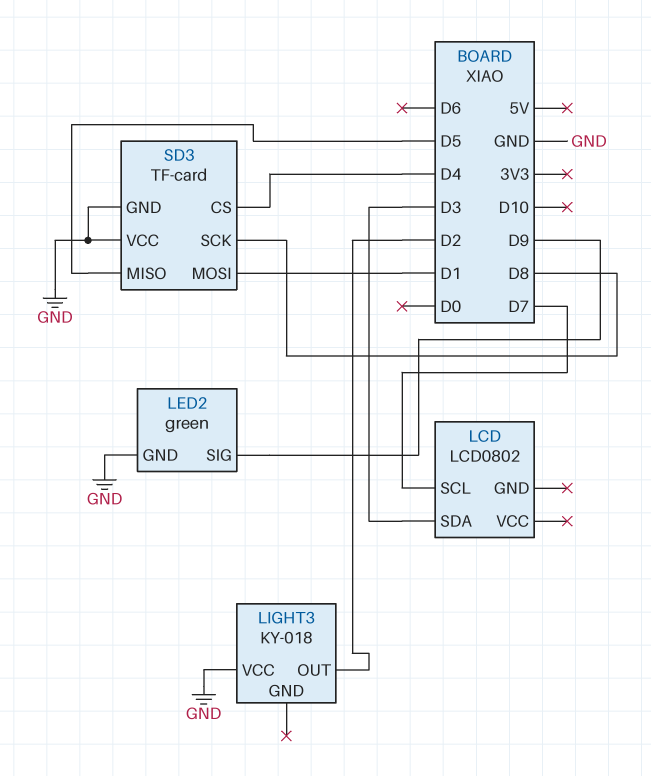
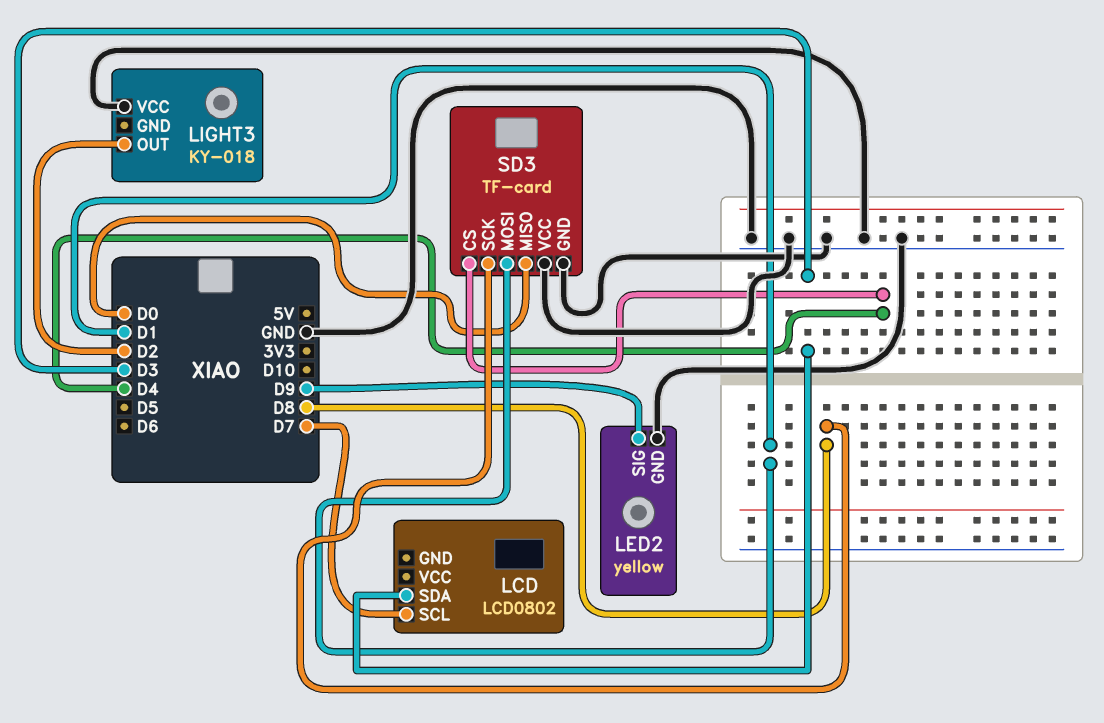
LED2: green -> yellow
SD3 pin MISO: D5 -> D0

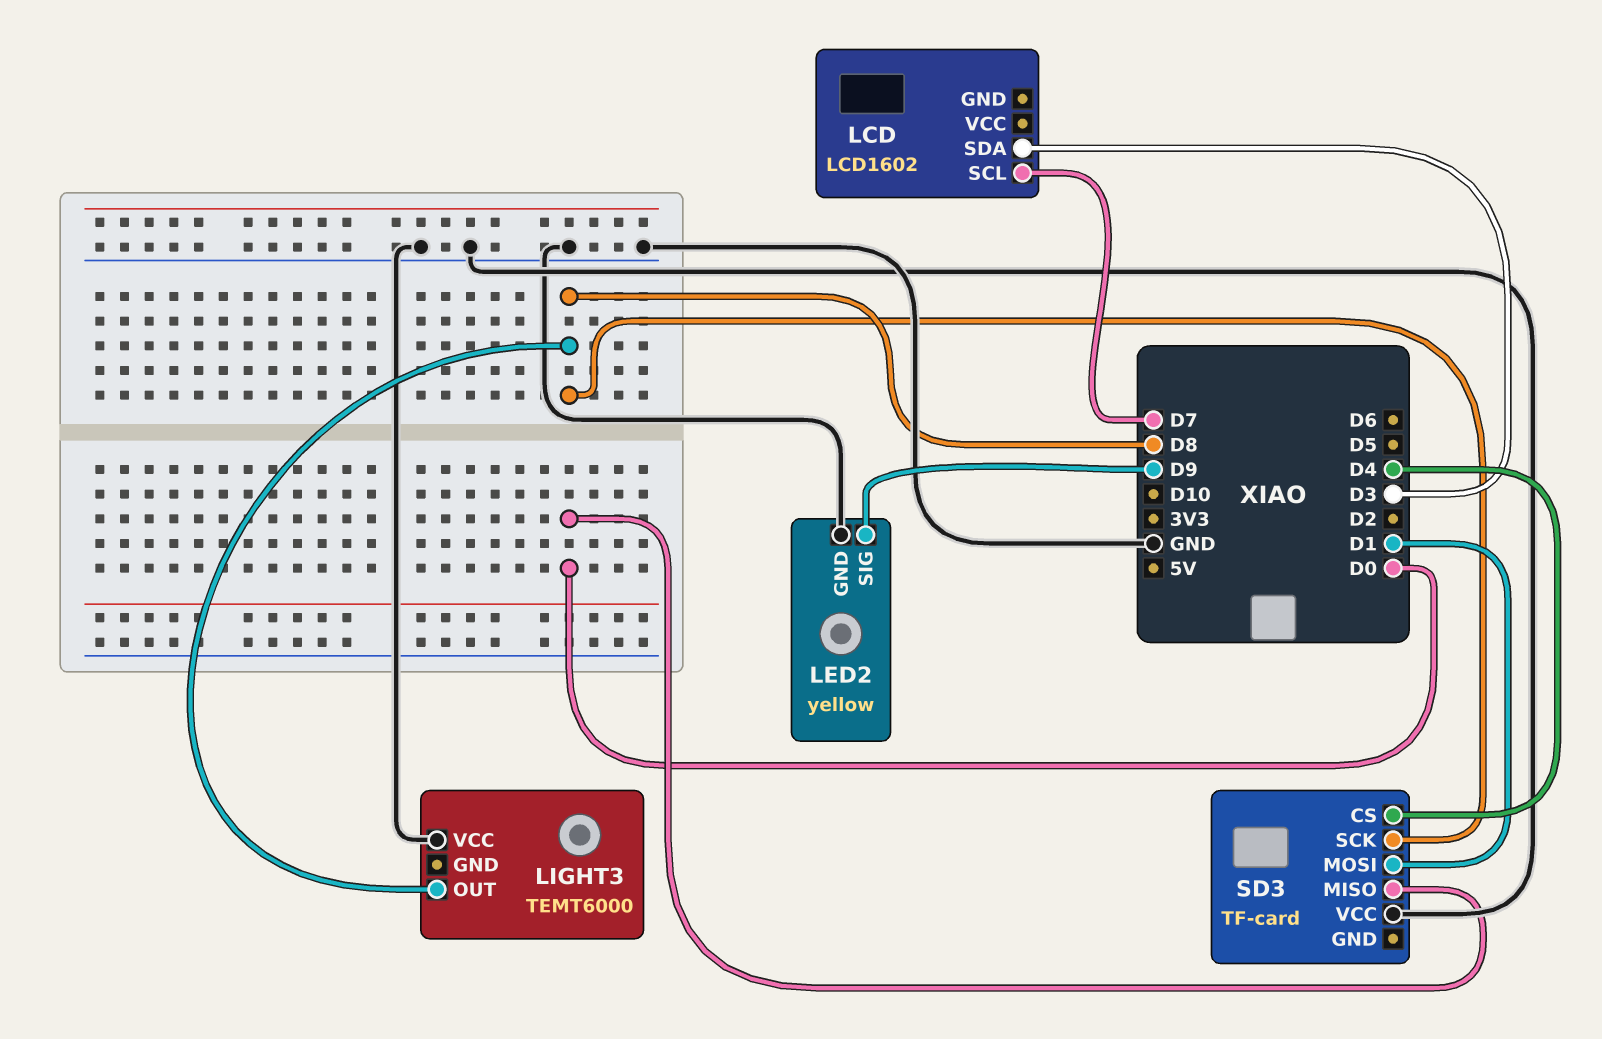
LCD: LCD0802 -> LCD1602
LIGHT3: KY-018 -> TEMT6000
LIGHT3 pin OUT: D2 -> D8
SD3 pin GND: GND -> none

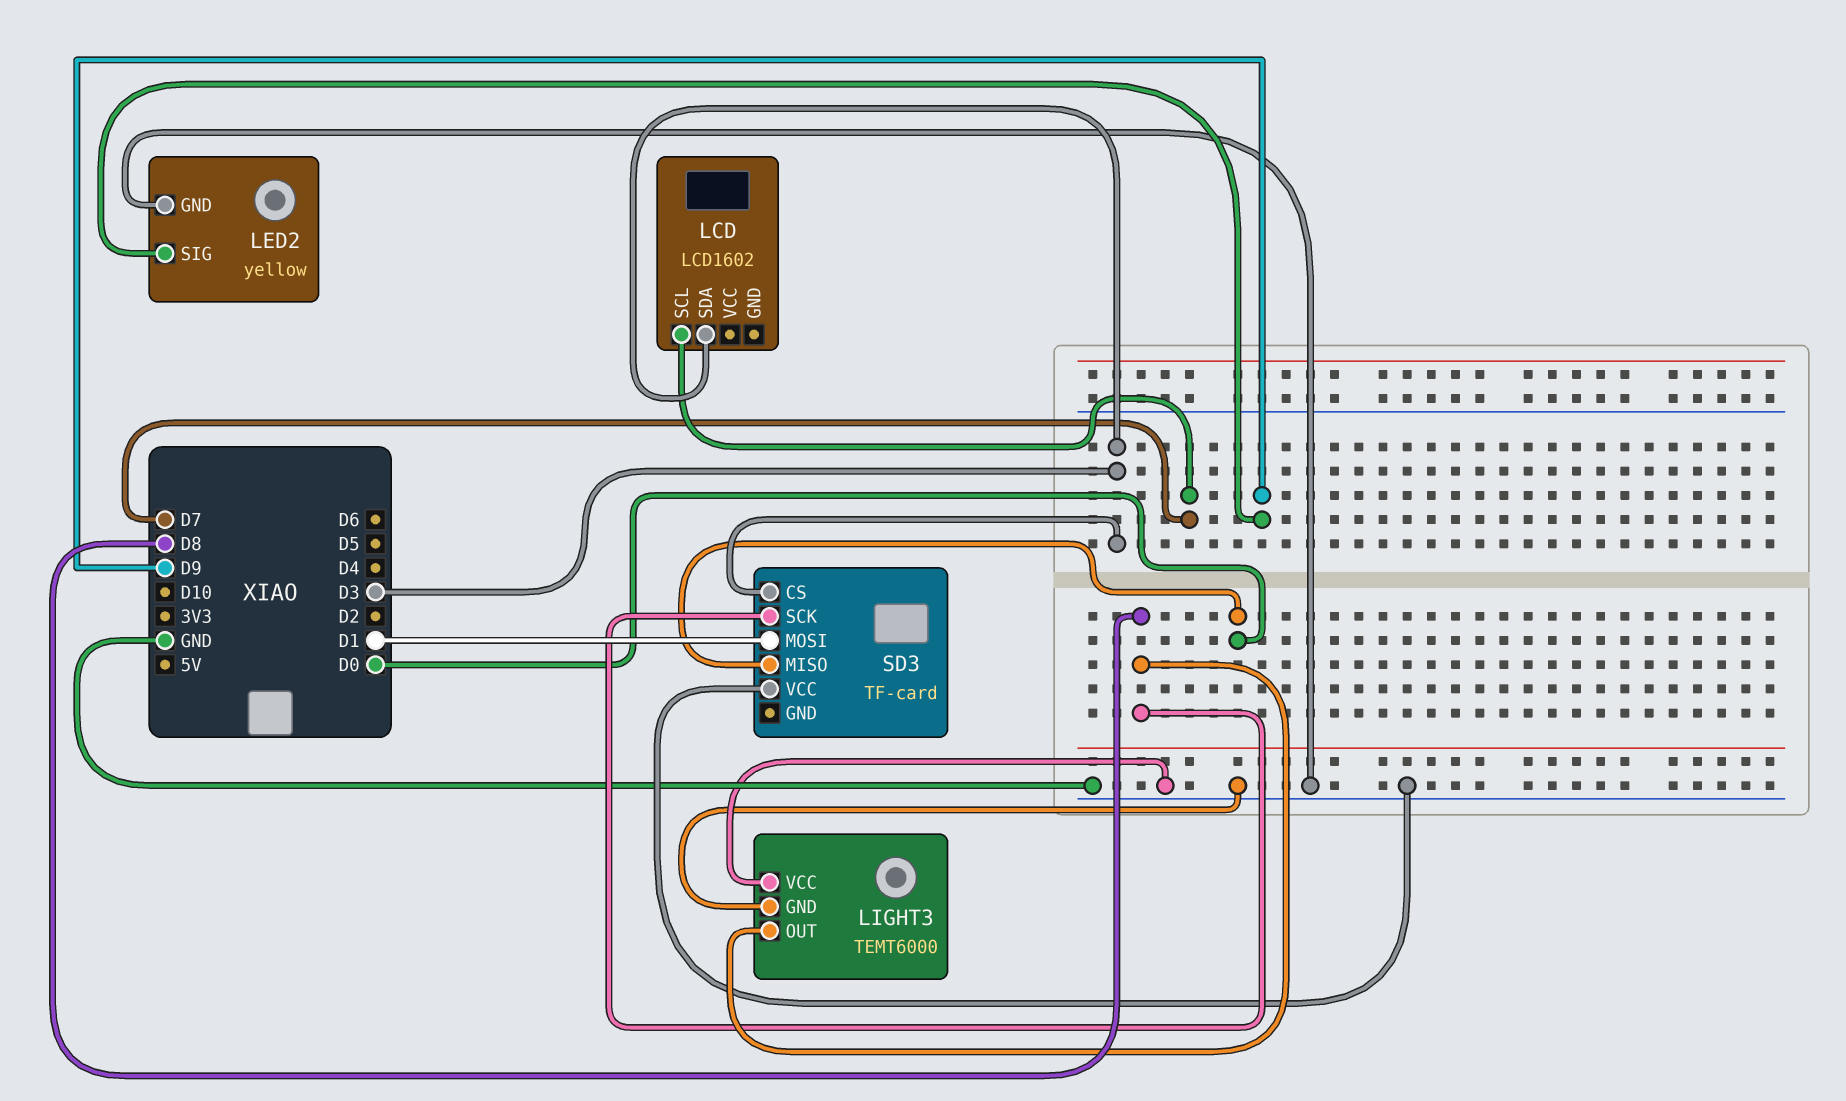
LIGHT3 pin GND: none -> GND
SD3 pin CS: D4 -> D3

